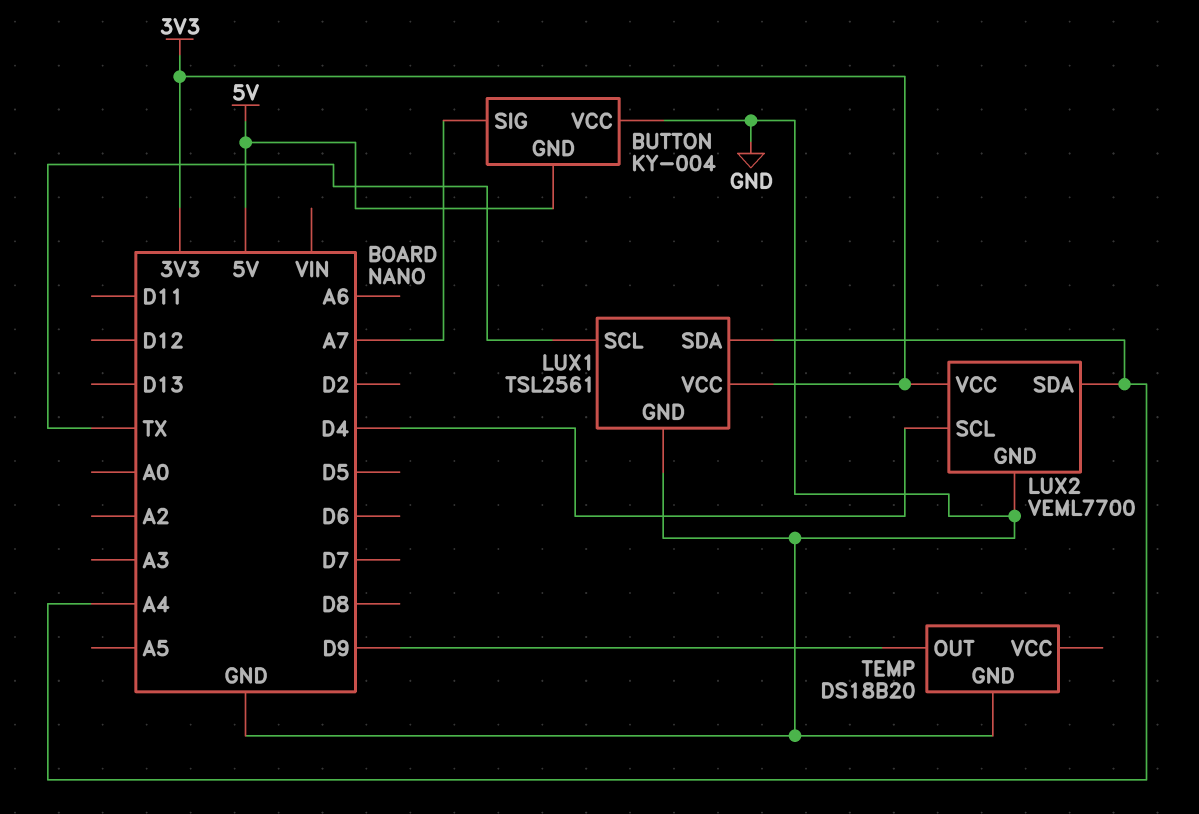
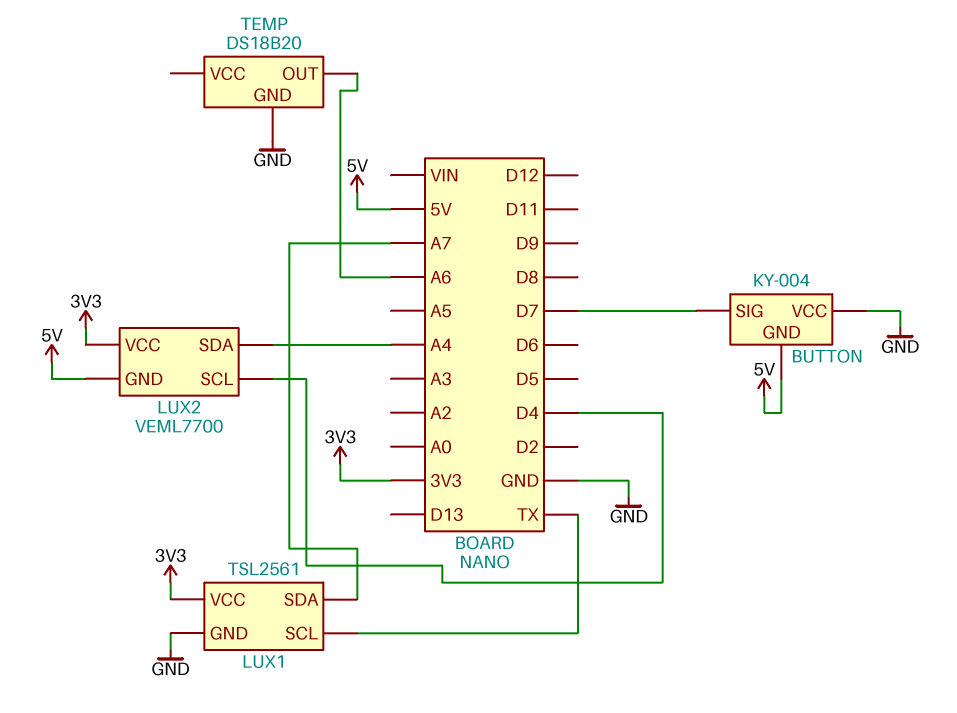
BUTTON pin SIG: A7 -> D7
LUX1 pin SDA: A4 -> A7
LUX2 pin GND: GND -> 5V
TEMP pin OUT: D9 -> A6

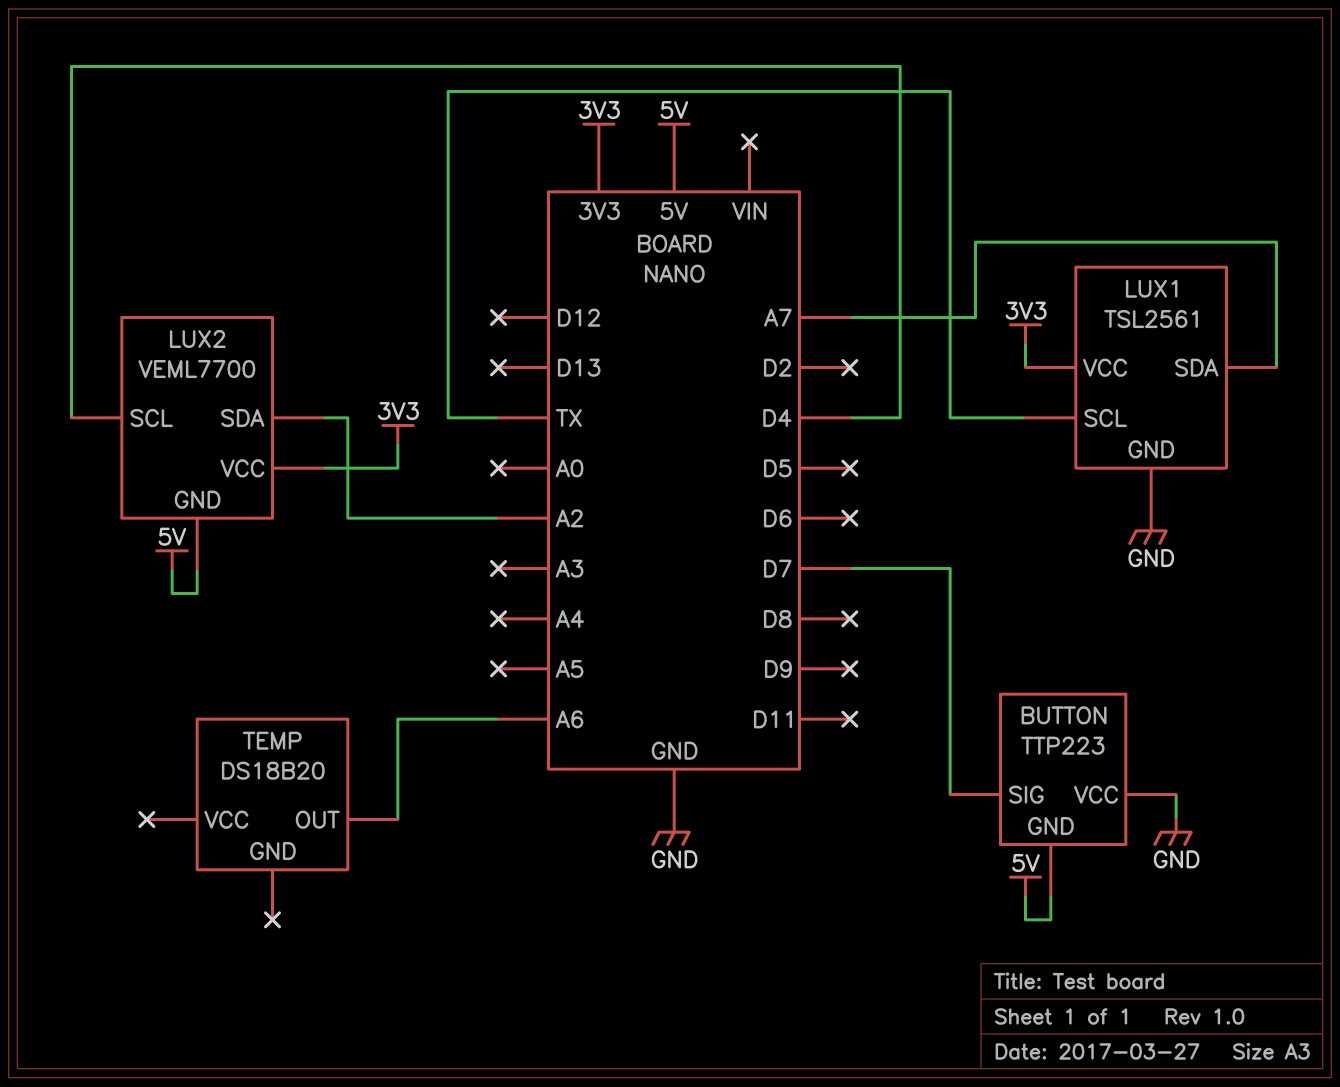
BUTTON: KY-004 -> TTP223
LUX2 pin SDA: A4 -> A2
TEMP pin GND: GND -> none

